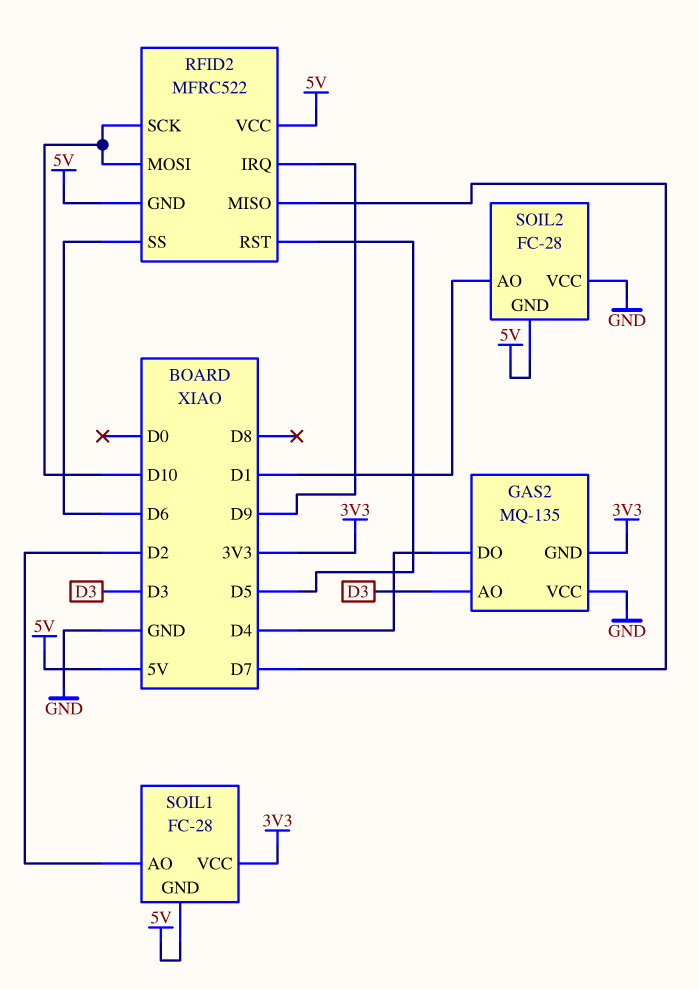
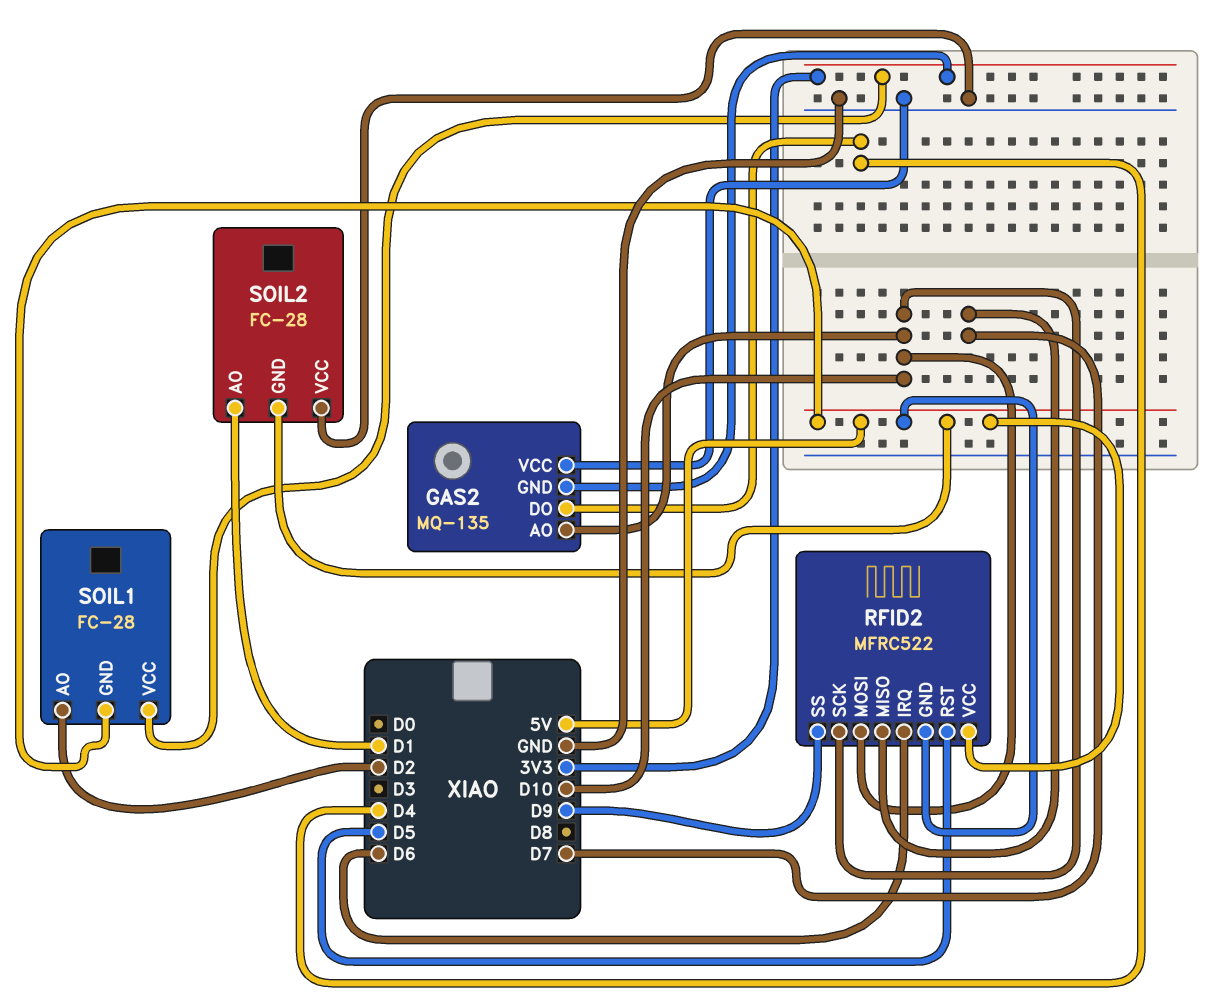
GAS2 pin AO: D3 -> D10
RFID2 pin IRQ: D9 -> D6
RFID2 pin SS: D6 -> D9

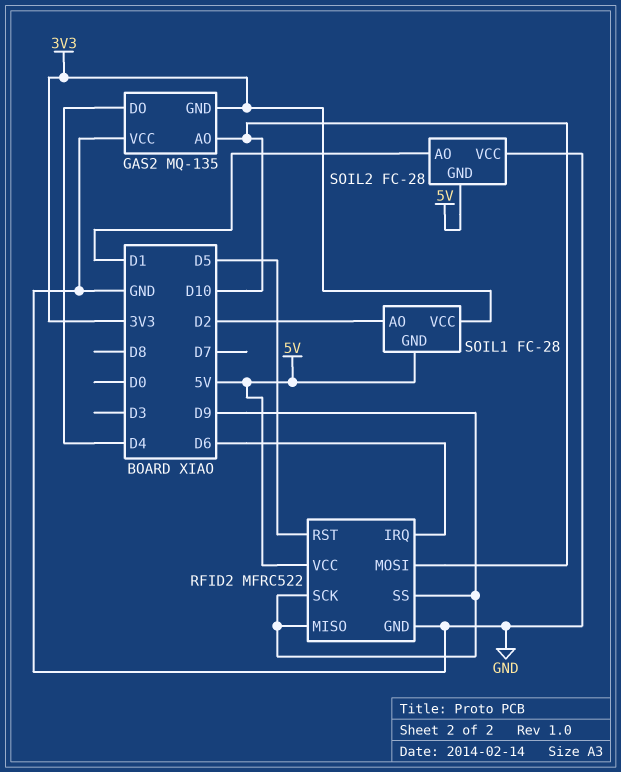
RFID2 pin GND: 5V -> GND
RFID2 pin MISO: D7 -> D9
RFID2 pin SCK: D10 -> D9

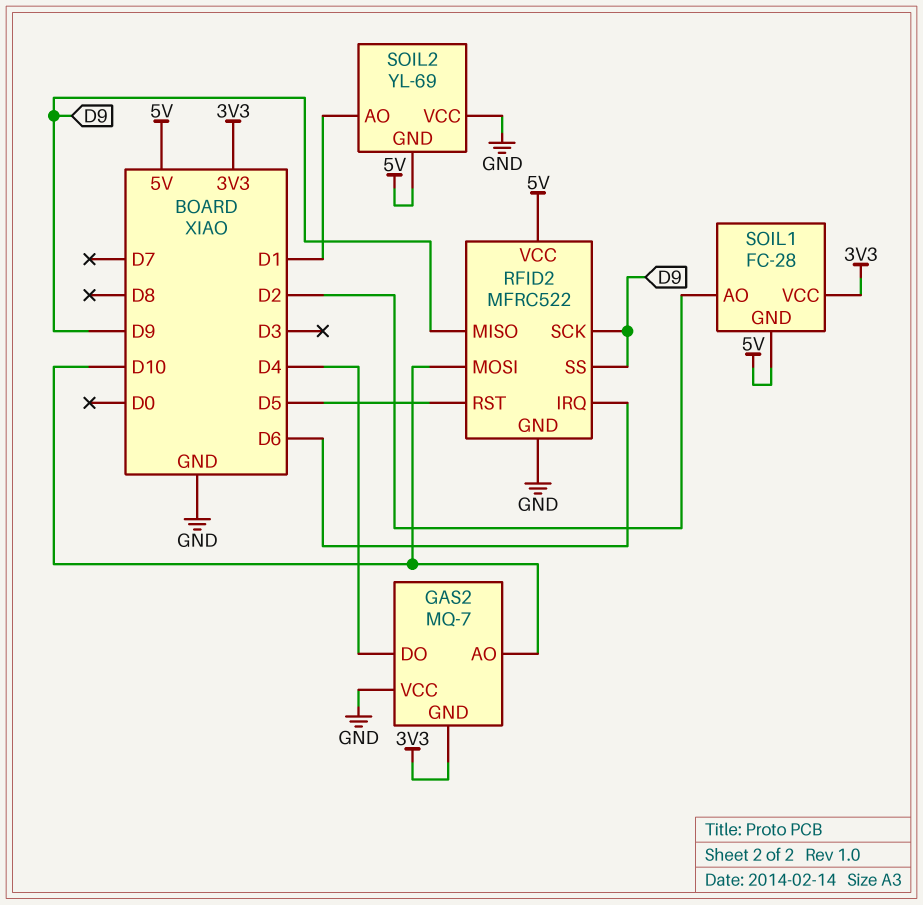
GAS2: MQ-135 -> MQ-7
SOIL2: FC-28 -> YL-69

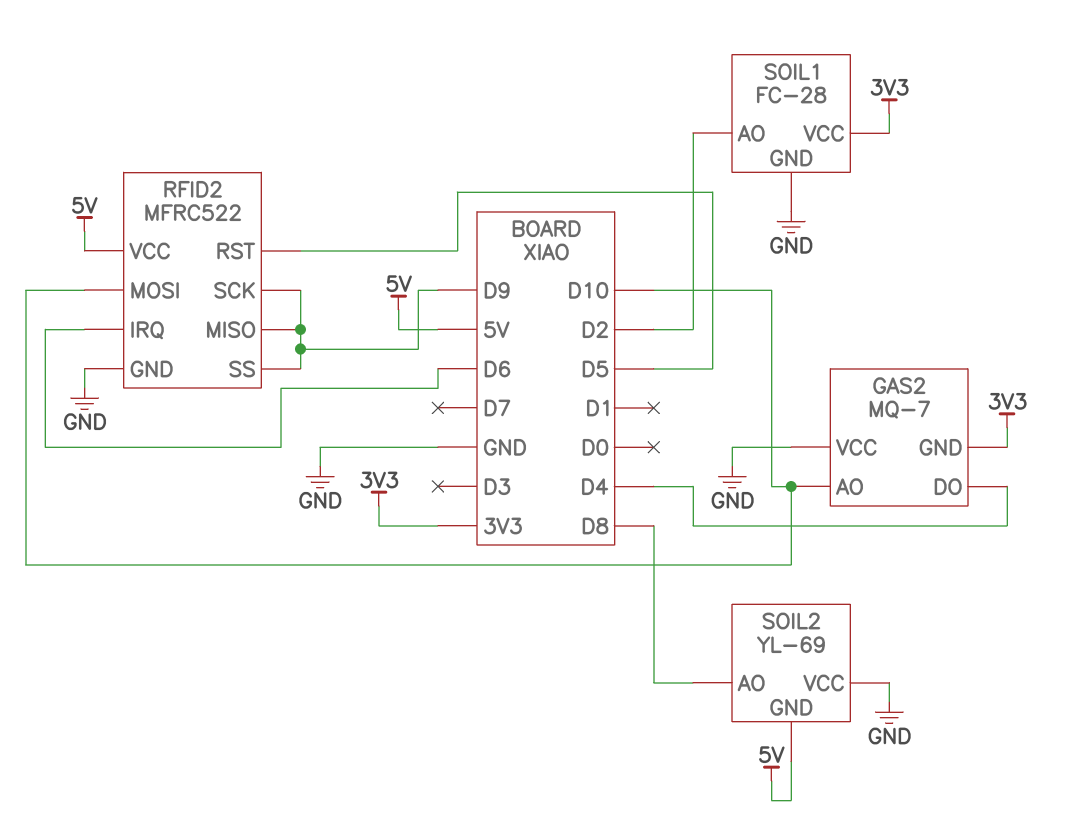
SOIL1 pin GND: 5V -> GND
SOIL2 pin AO: D1 -> D8

